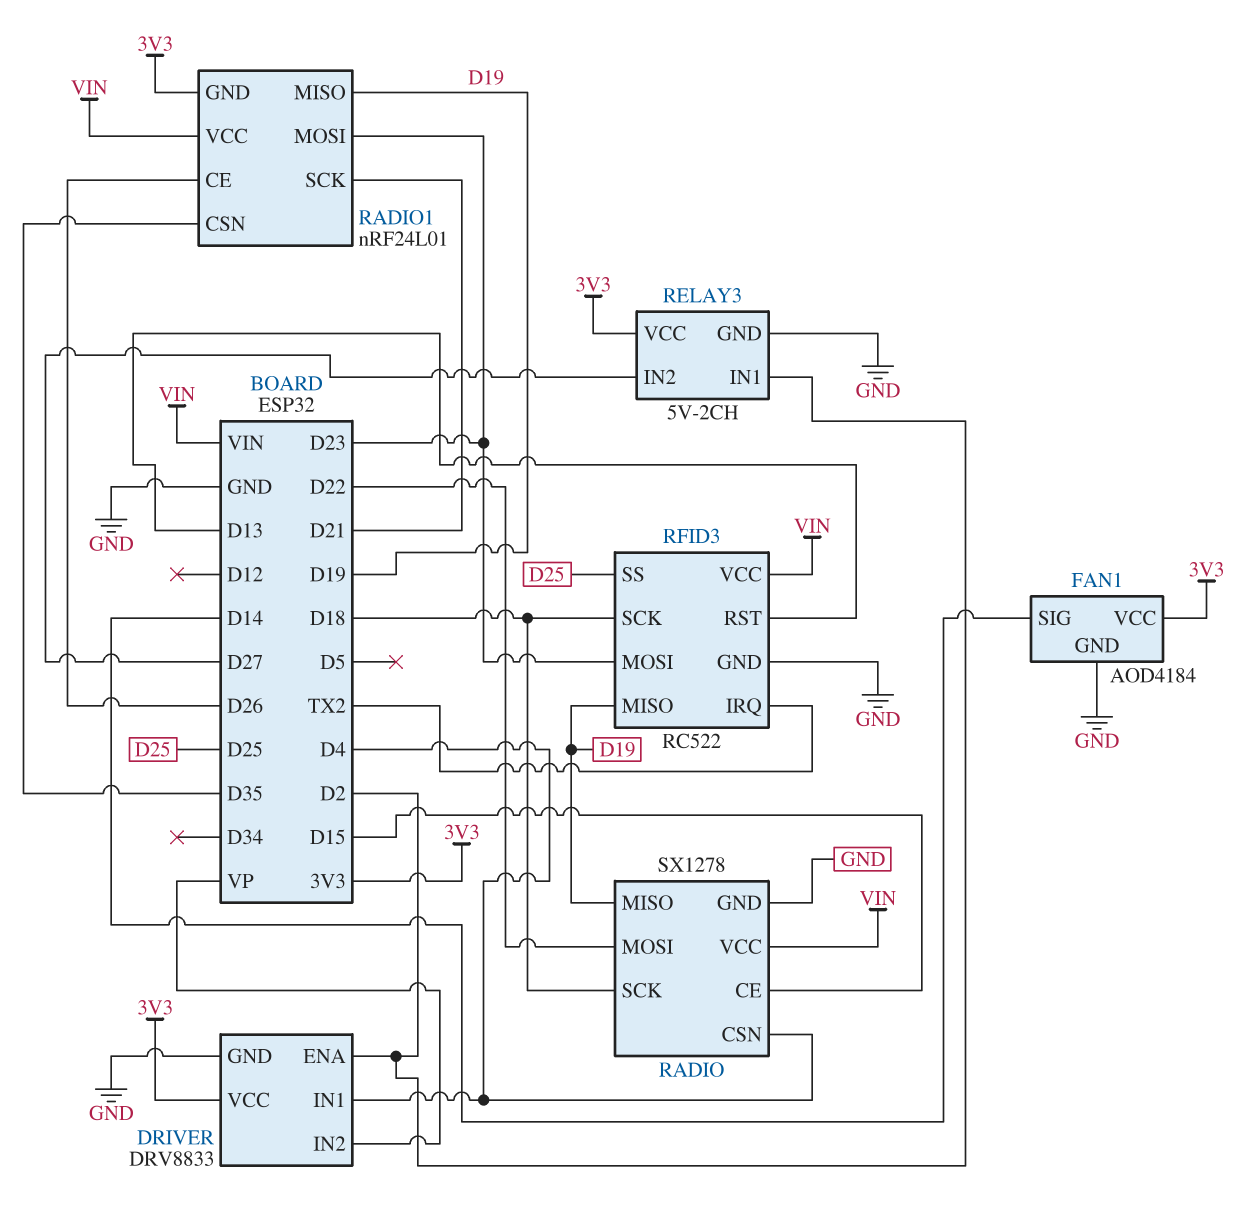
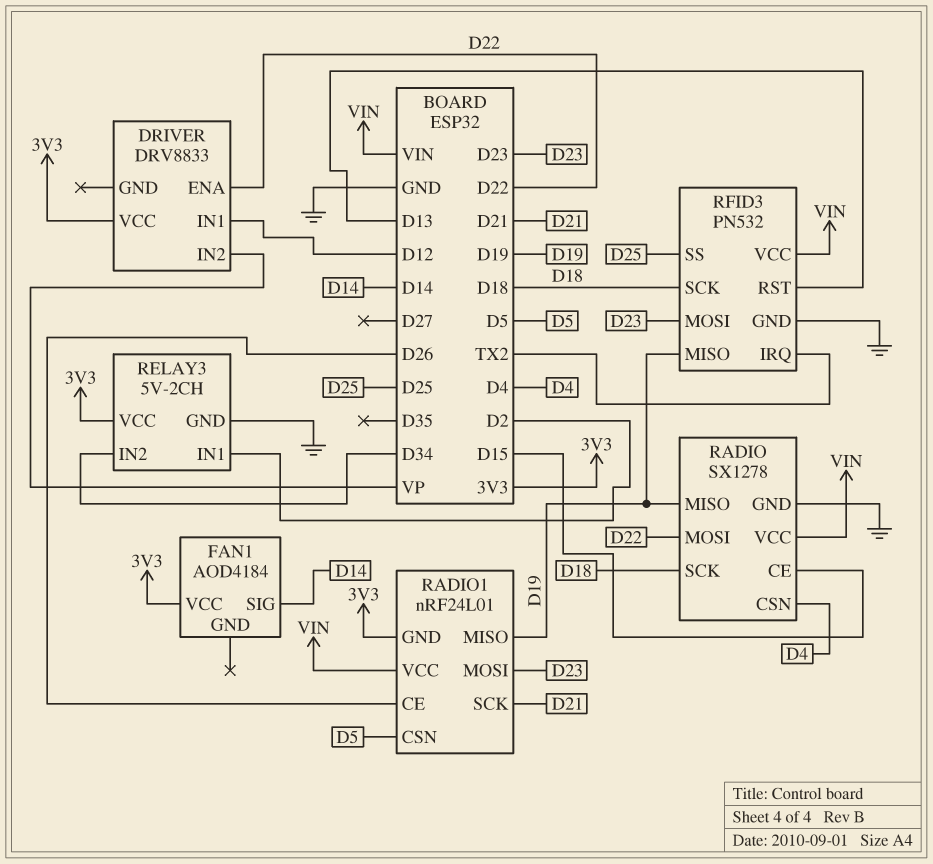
DRIVER pin ENA: D2 -> D22
DRIVER pin GND: GND -> none
DRIVER pin IN1: D4 -> D12
FAN1 pin GND: GND -> none
RADIO1 pin CSN: D35 -> D5
RELAY3 pin IN2: D27 -> D34
RFID3: RC522 -> PN532

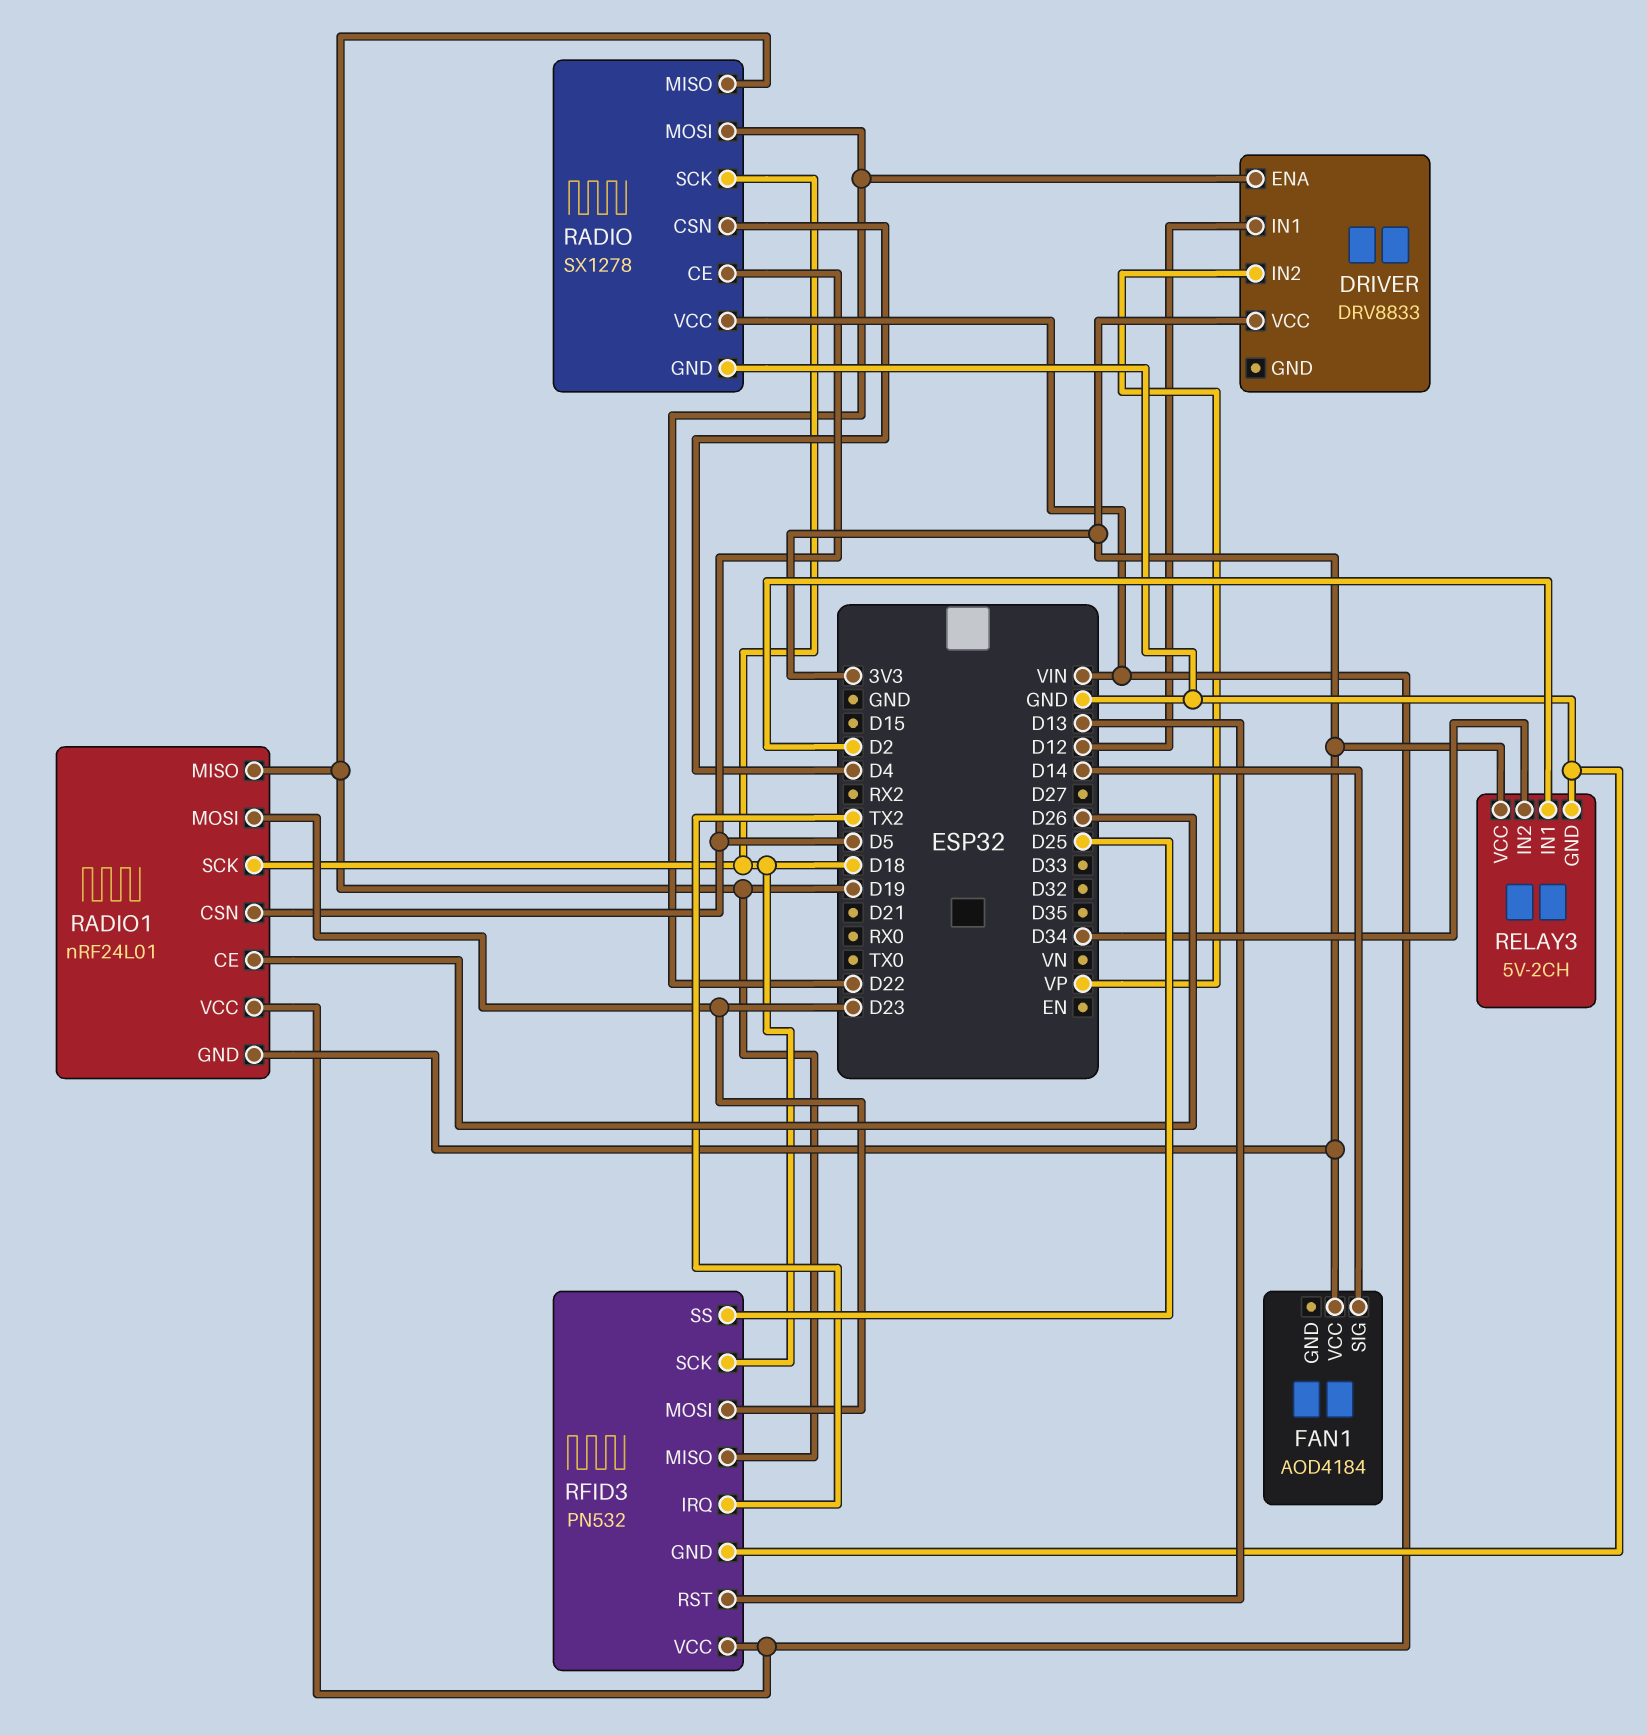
RADIO pin CE: D15 -> D5
RADIO1 pin SCK: D21 -> D18

